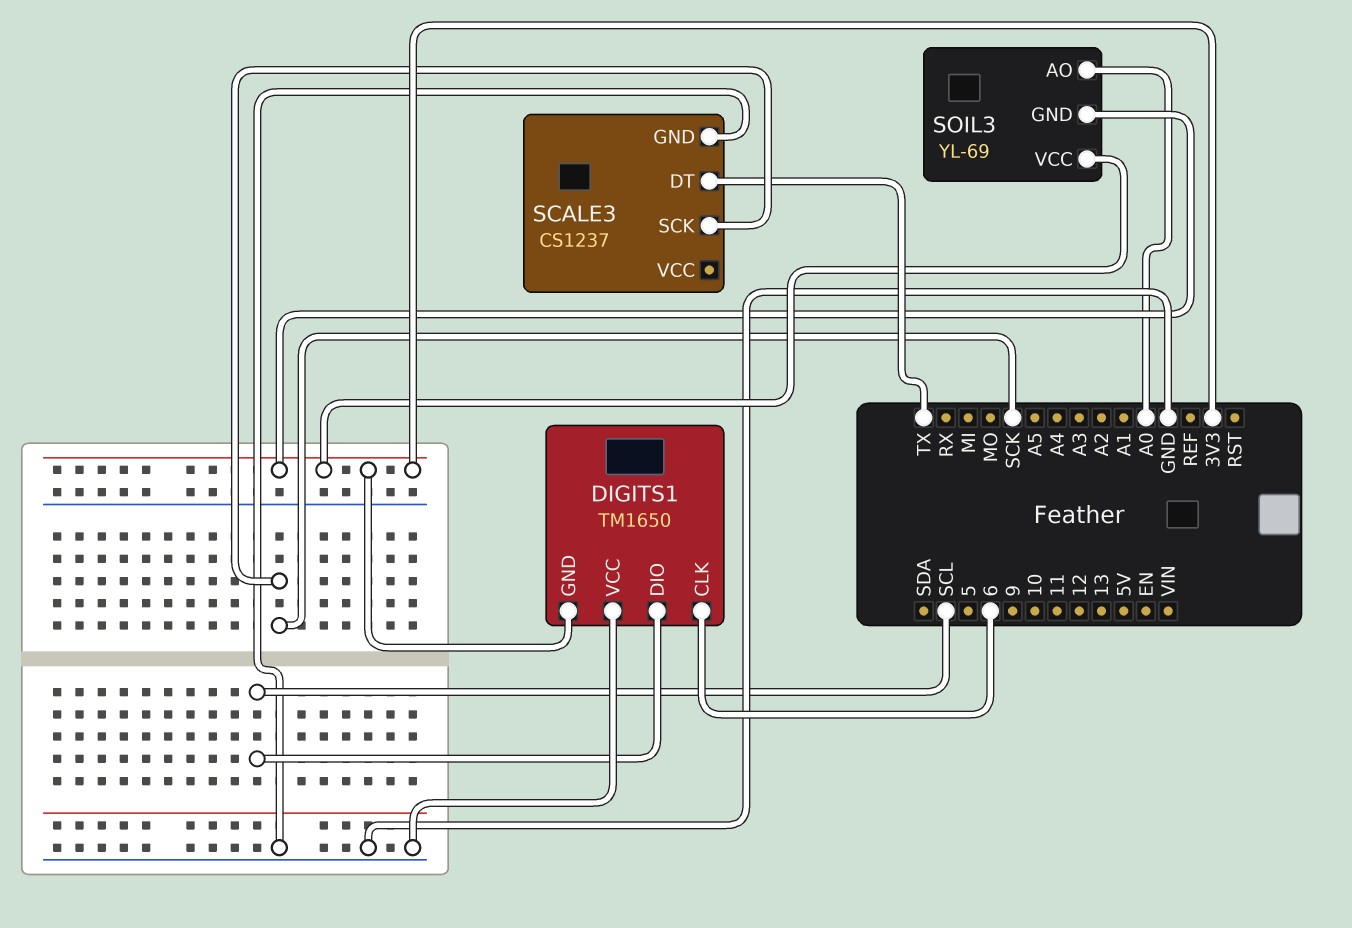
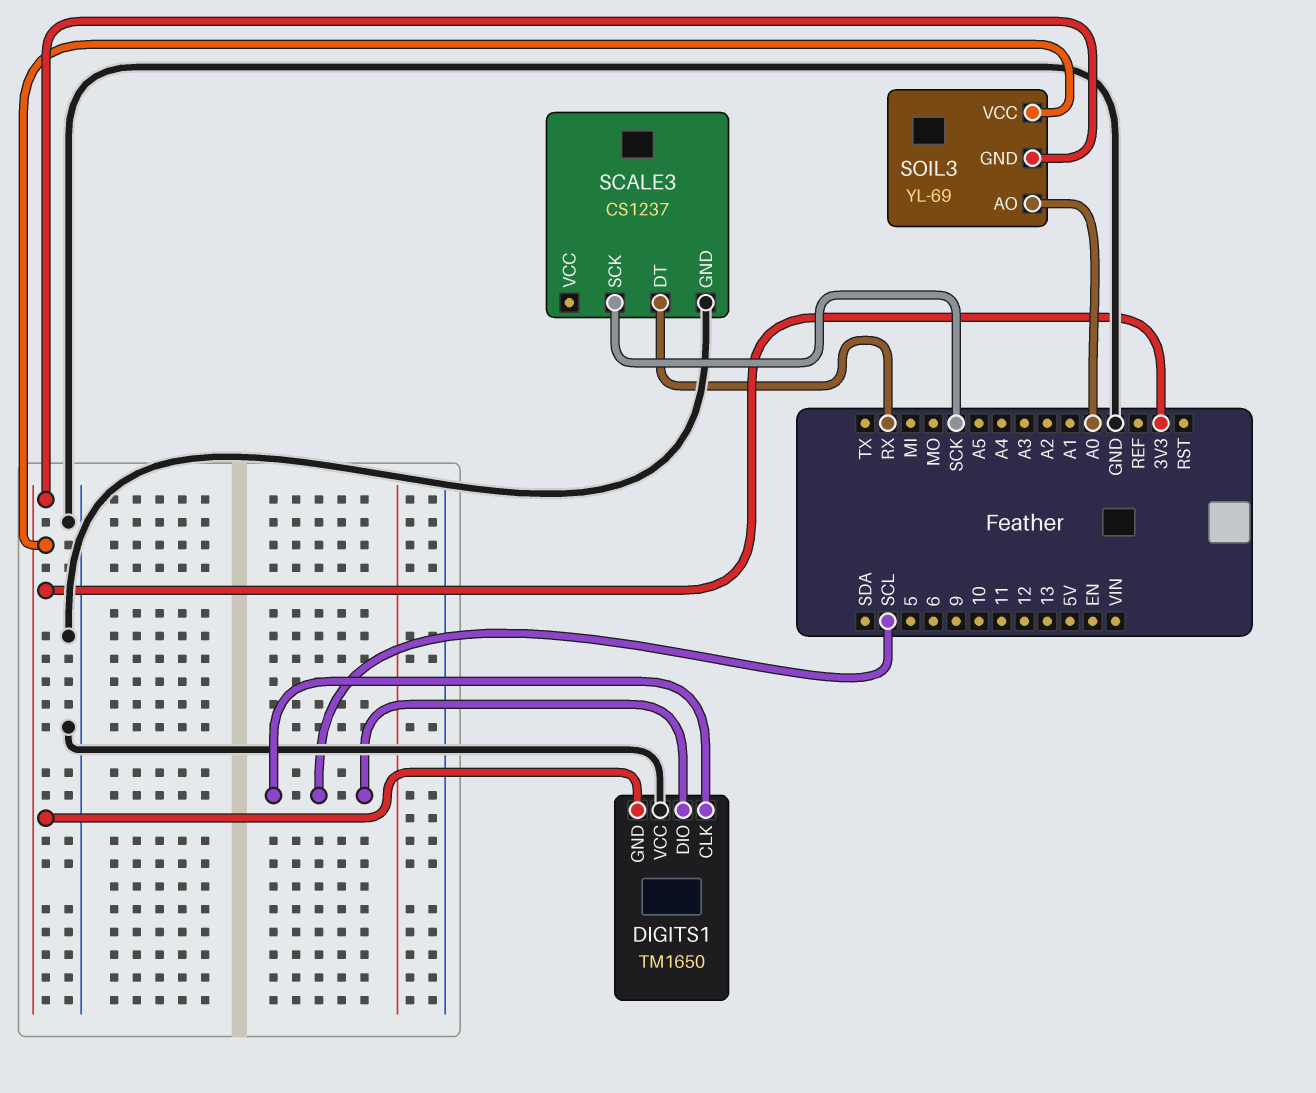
DIGITS1 pin CLK: 6 -> SCL
SCALE3 pin DT: TX -> RX

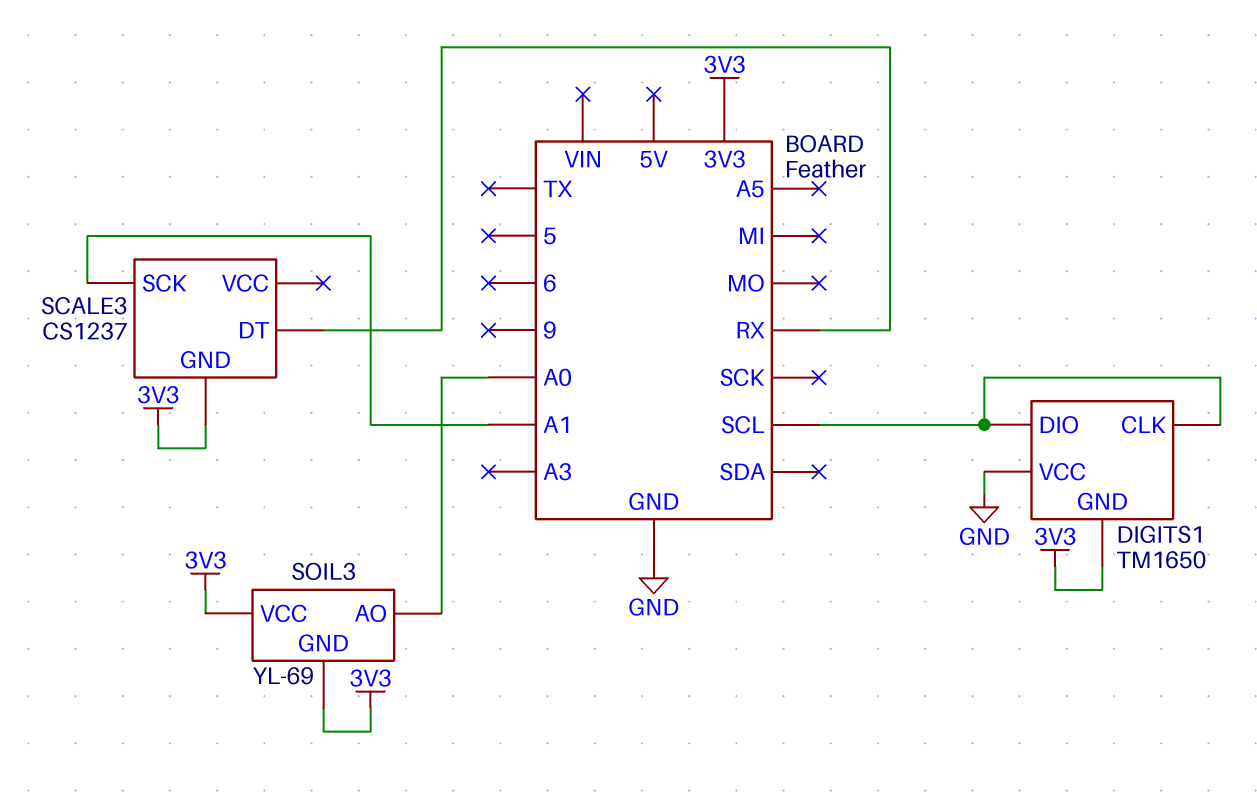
SCALE3 pin GND: GND -> 3V3
SCALE3 pin SCK: SCK -> A1

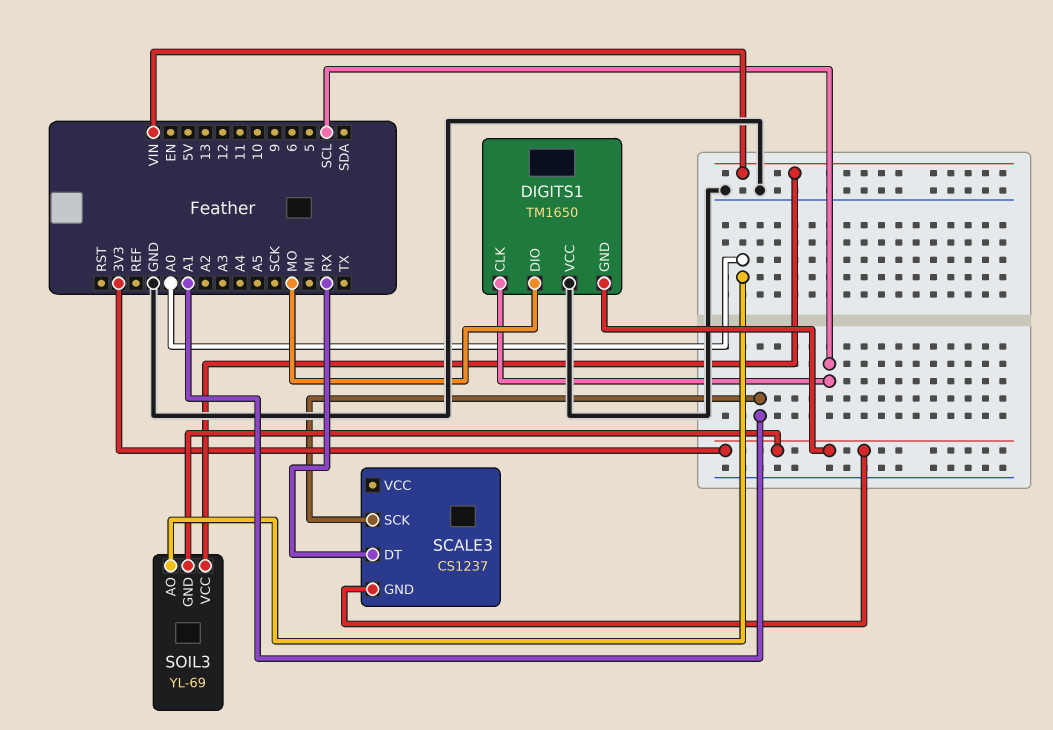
DIGITS1 pin DIO: SCL -> MO
SOIL3 pin VCC: 3V3 -> VIN

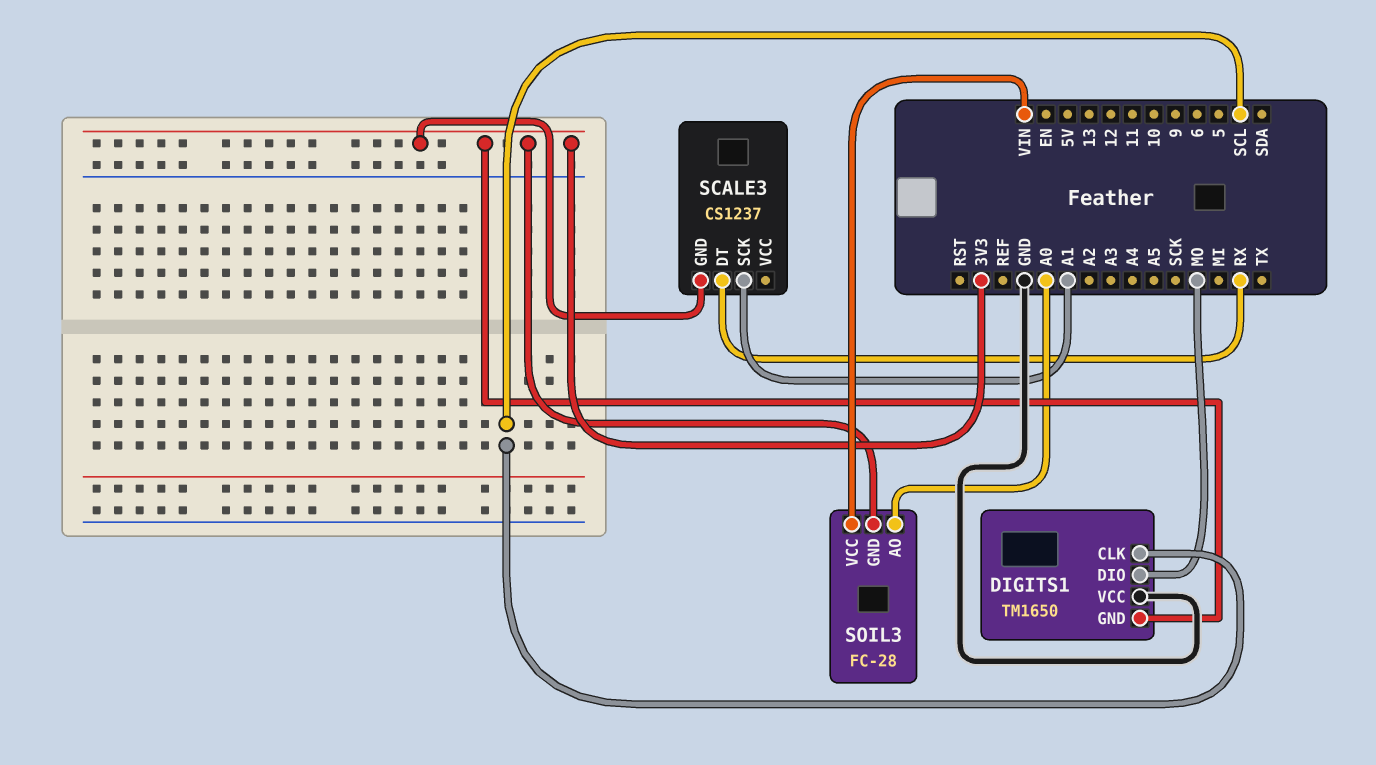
SOIL3: YL-69 -> FC-28

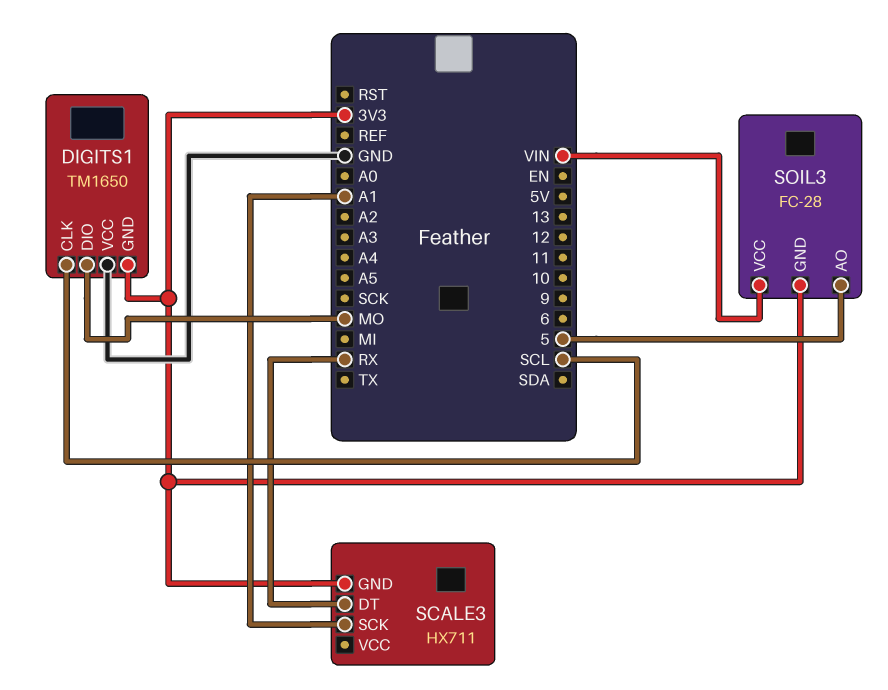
SCALE3: CS1237 -> HX711
SOIL3 pin AO: A0 -> 5

